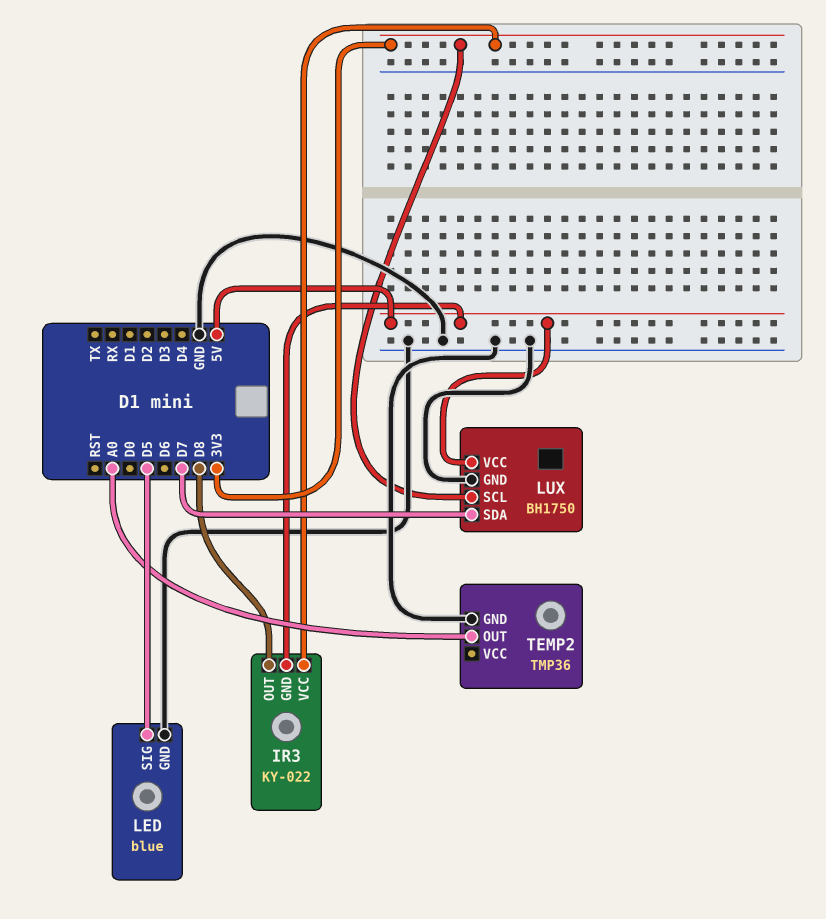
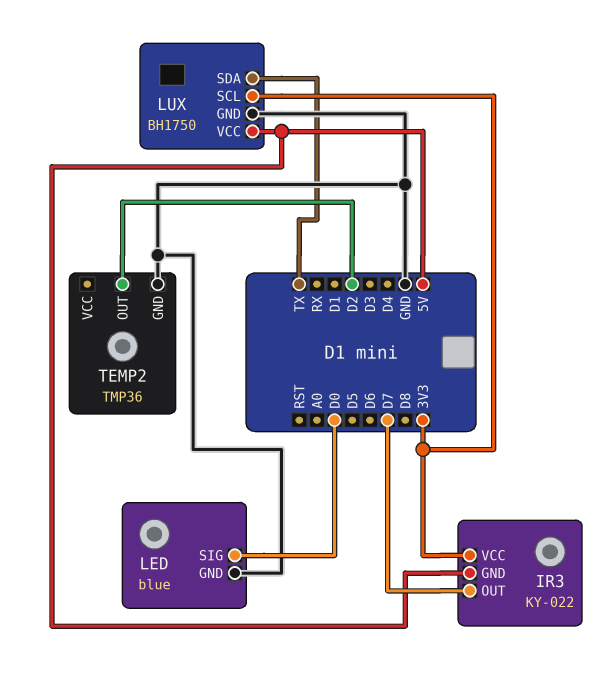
IR3 pin OUT: D8 -> D7
LED pin SIG: D5 -> D0
LUX pin SDA: D7 -> TX
TEMP2 pin OUT: A0 -> D2

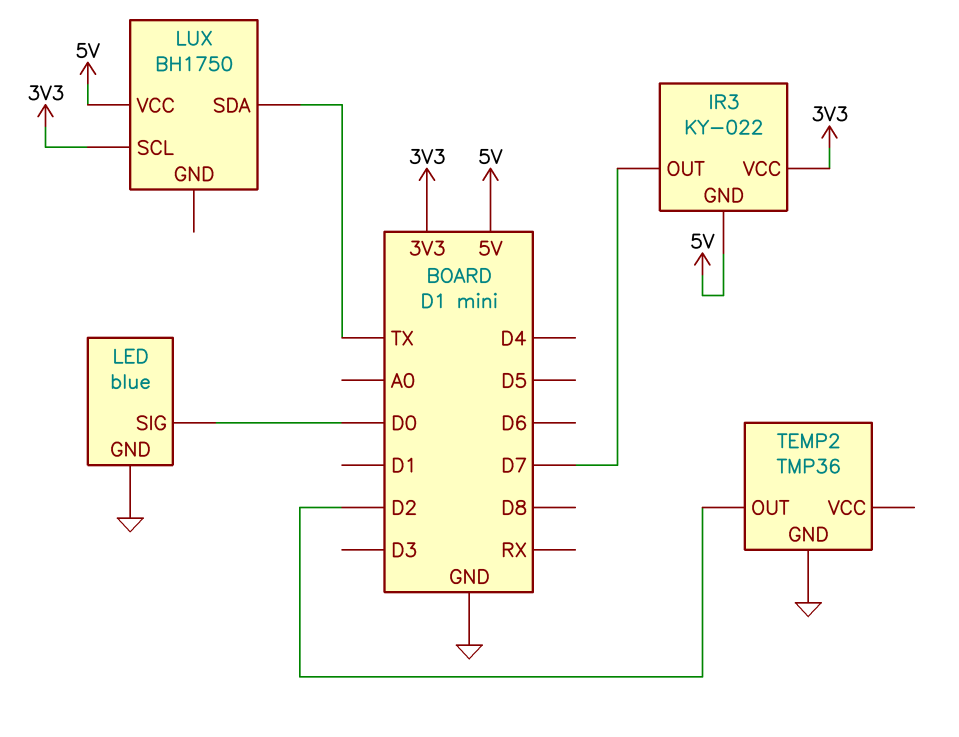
LUX pin GND: GND -> none

